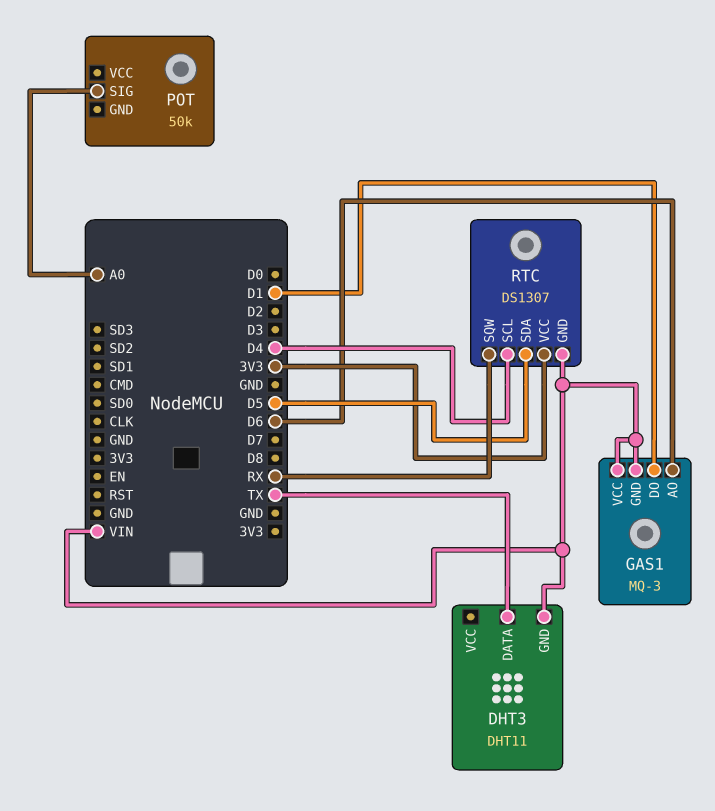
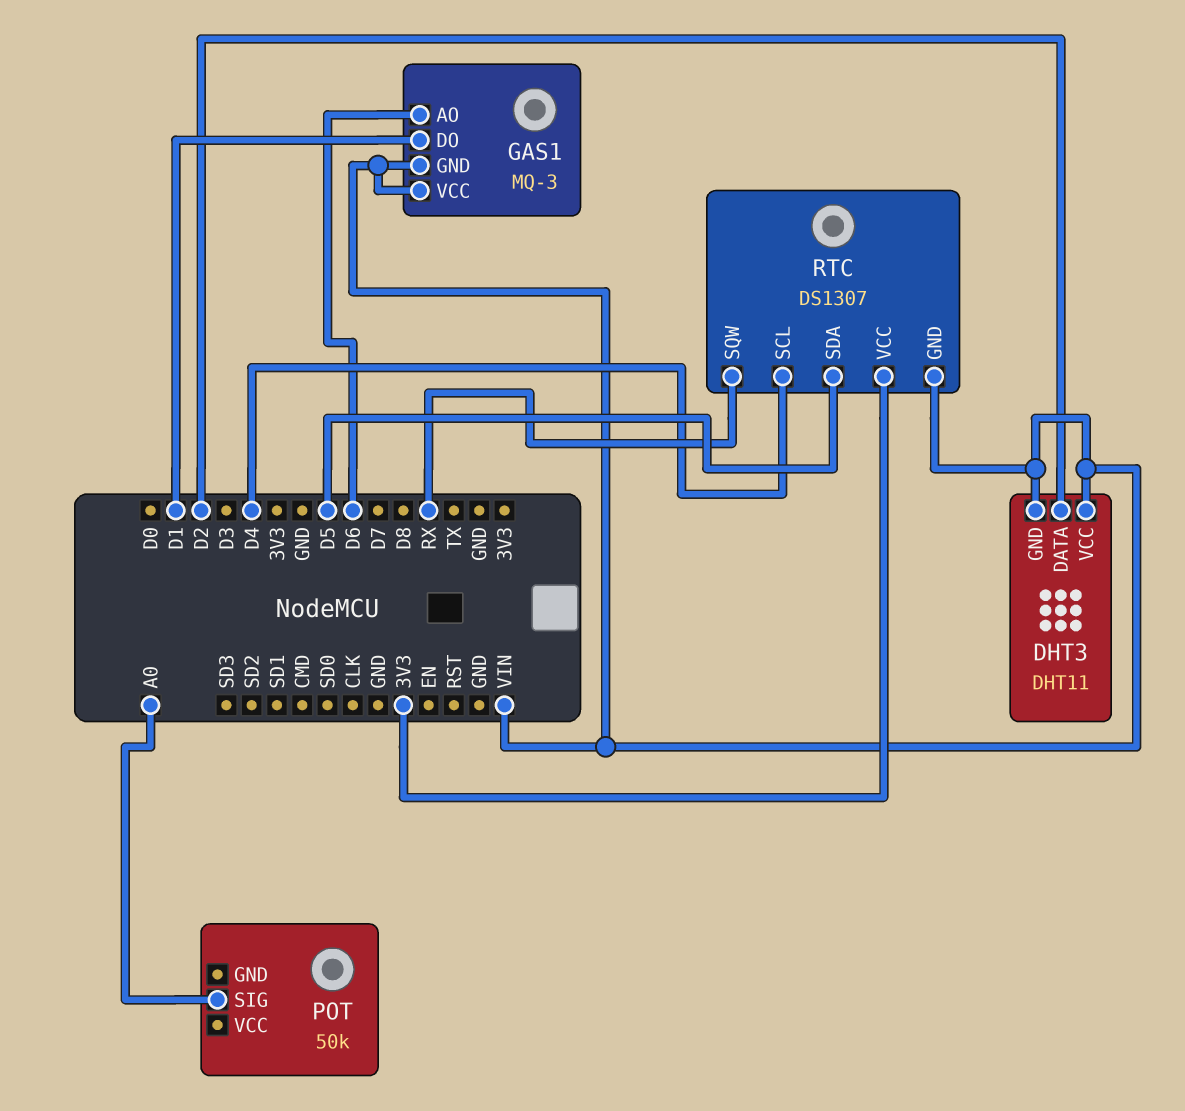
DHT3 pin DATA: TX -> D2
DHT3 pin VCC: none -> VIN

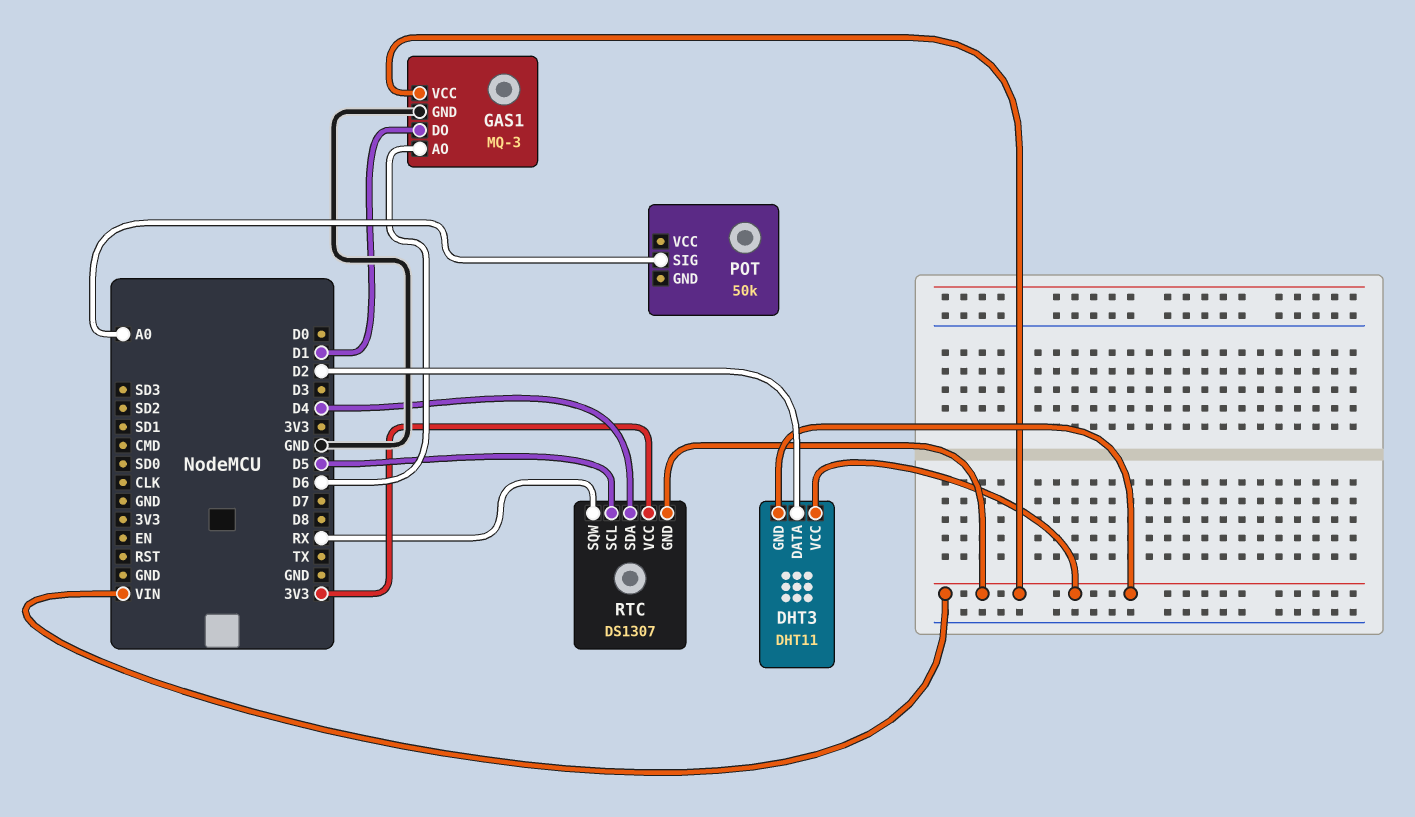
GAS1 pin GND: VIN -> GND
RTC pin SCL: D4 -> D5
RTC pin SDA: D5 -> D4

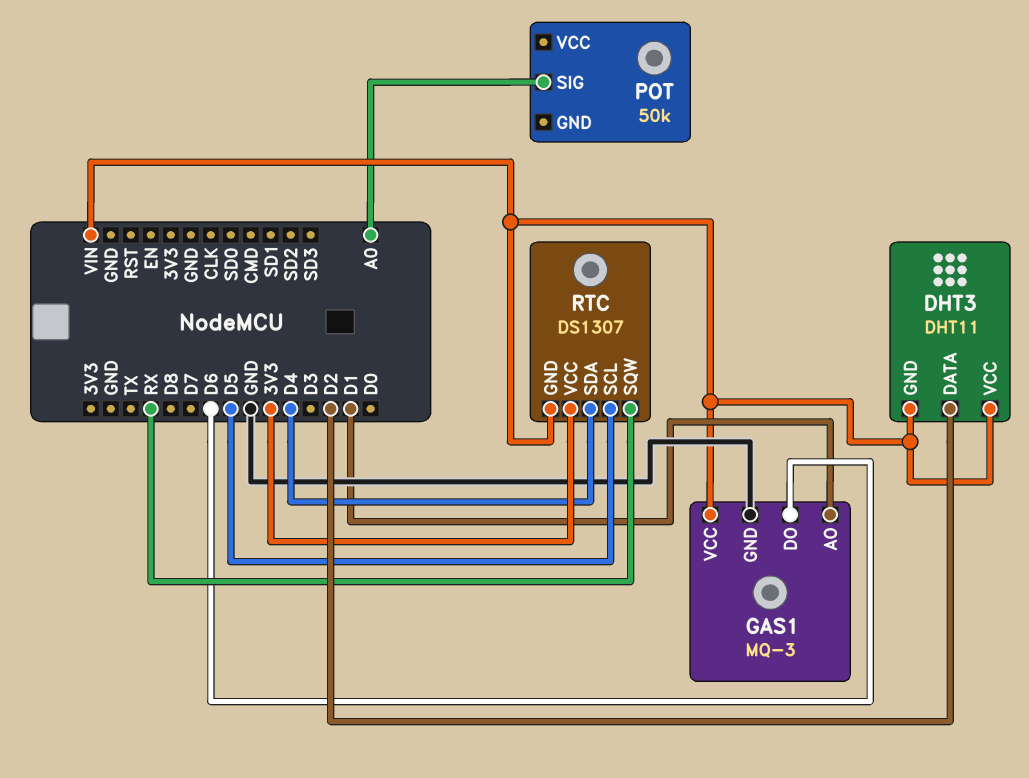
GAS1 pin AO: D6 -> D1
GAS1 pin DO: D1 -> D6

